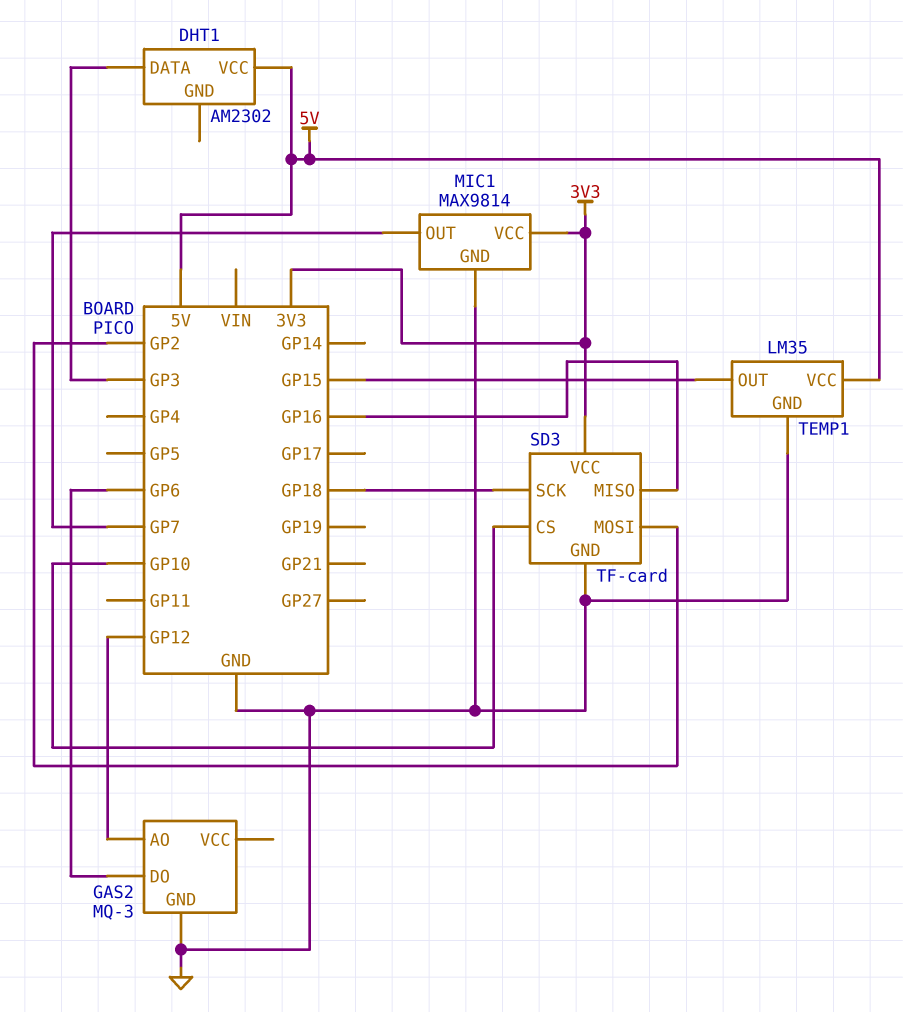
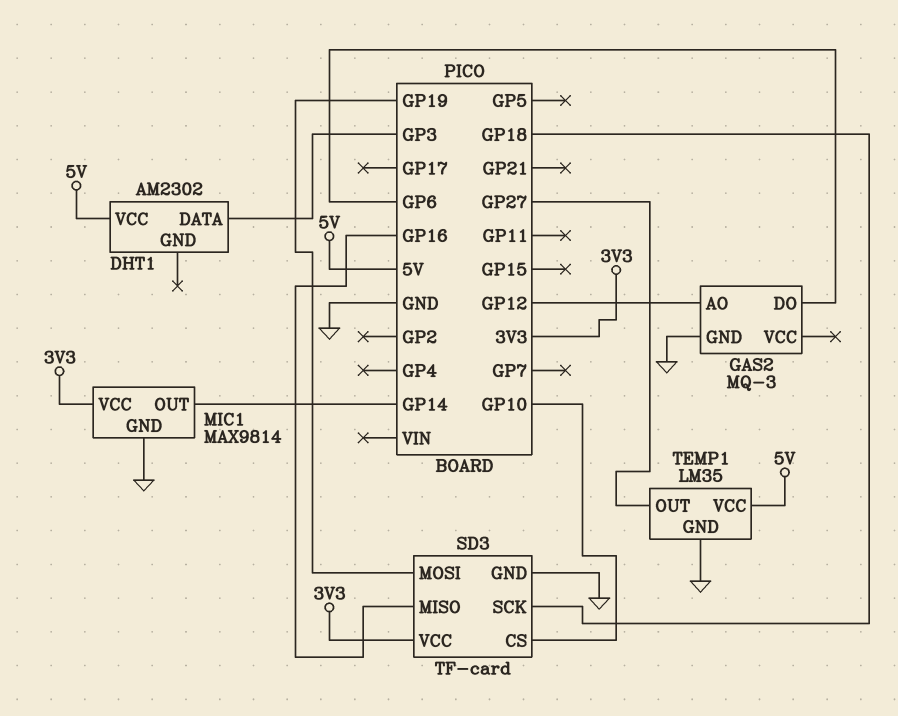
MIC1 pin OUT: GP7 -> GP14
SD3 pin MOSI: GP2 -> GP19
TEMP1 pin OUT: GP15 -> GP27

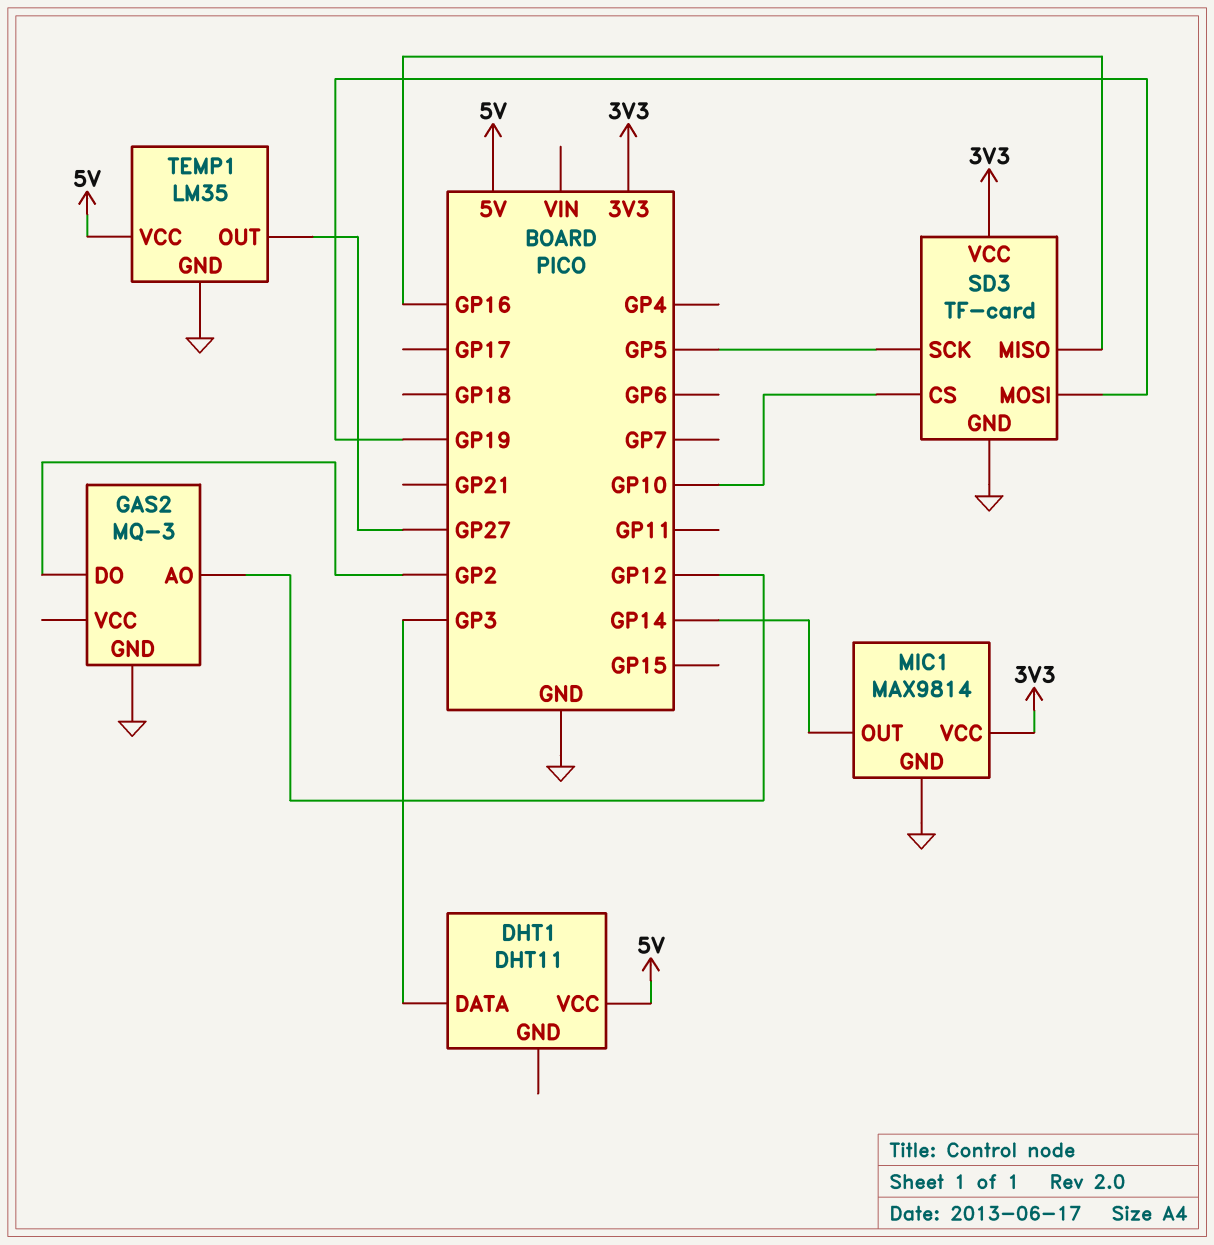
DHT1: AM2302 -> DHT11
GAS2 pin DO: GP6 -> GP2
SD3 pin SCK: GP18 -> GP5

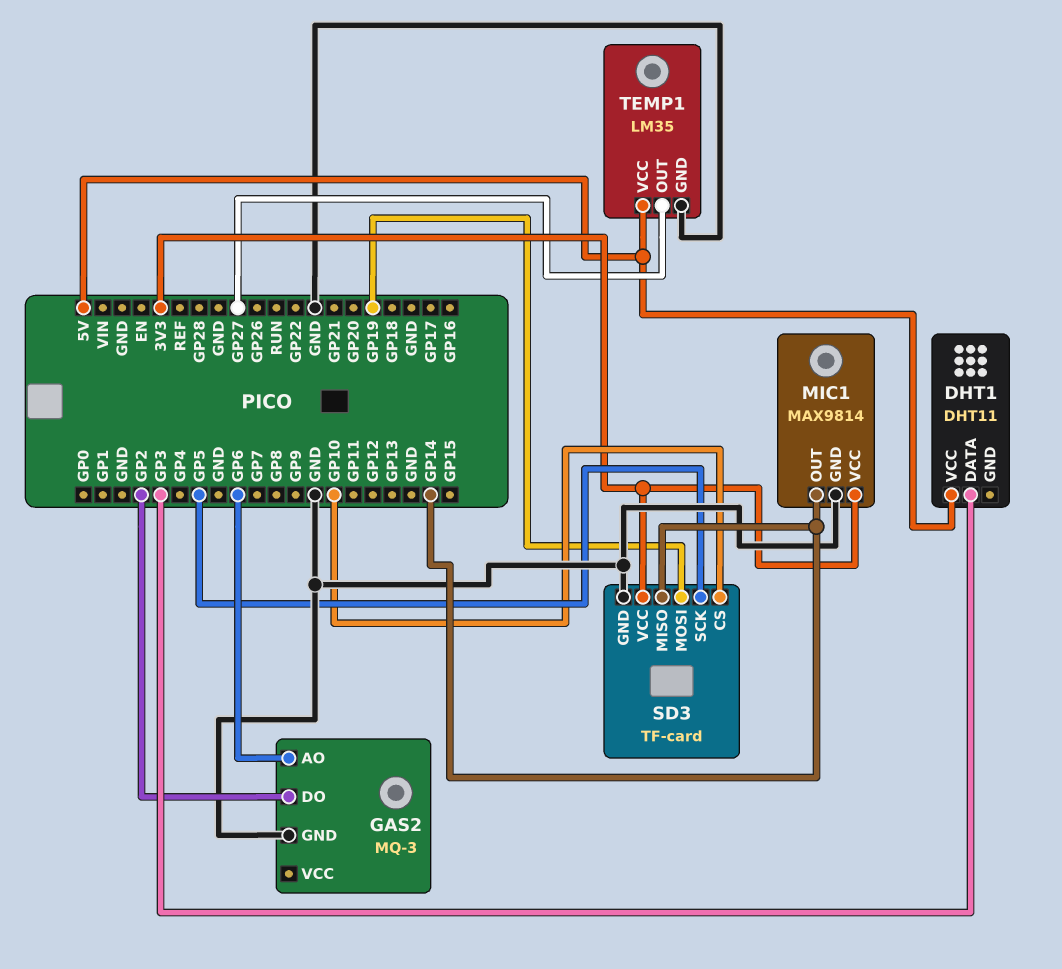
GAS2 pin AO: GP12 -> GP6
SD3 pin MISO: GP16 -> GP14

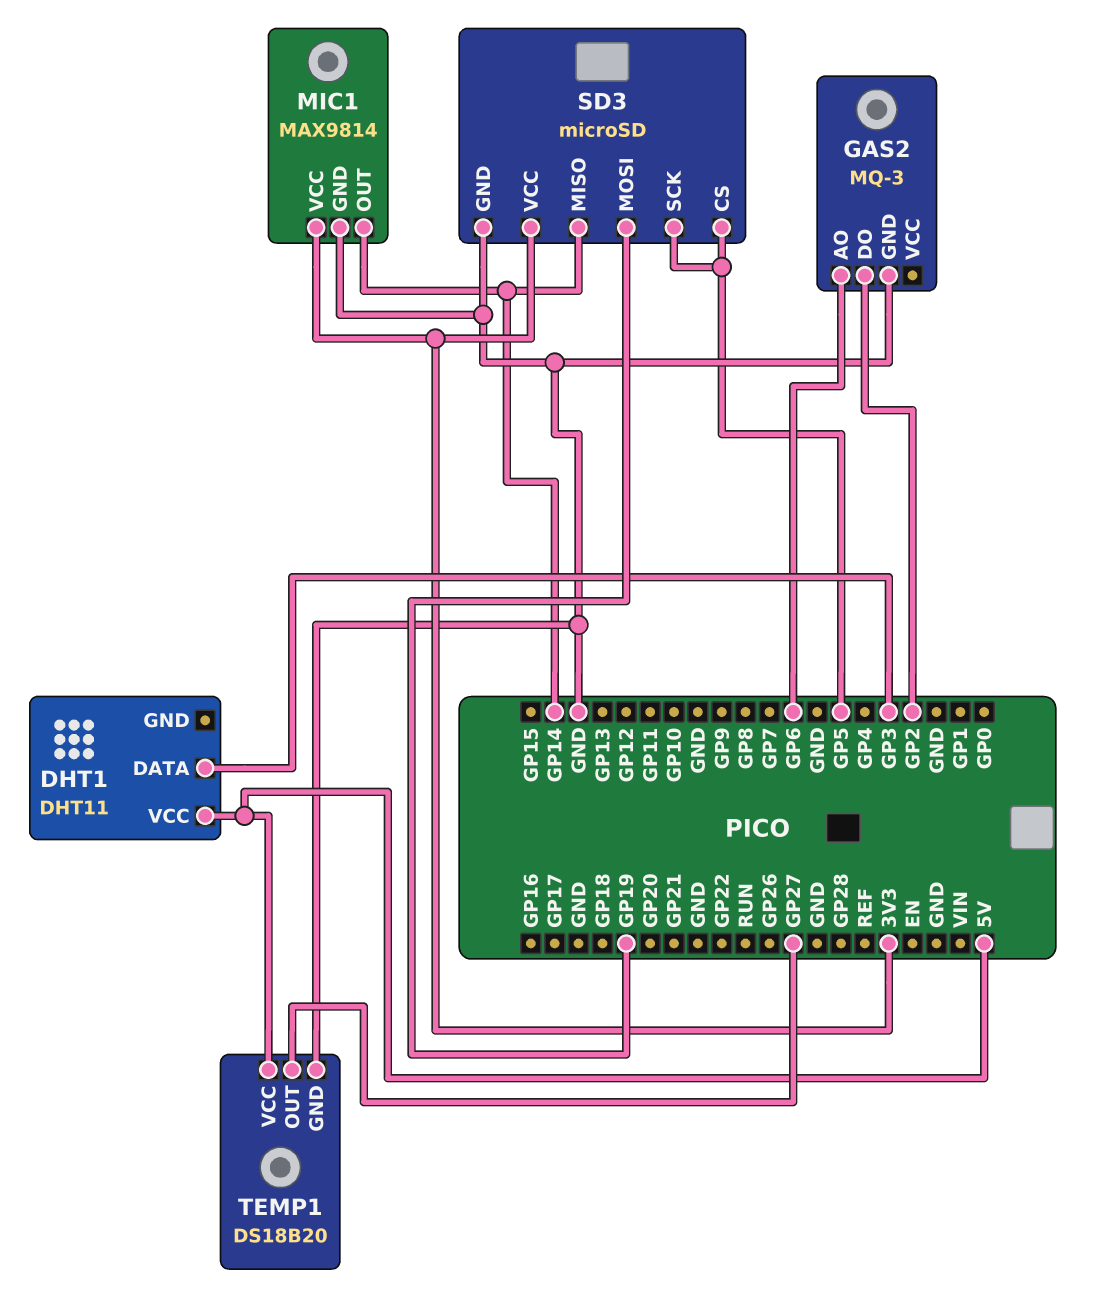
SD3: TF-card -> microSD
SD3 pin CS: GP10 -> GP5
TEMP1: LM35 -> DS18B20

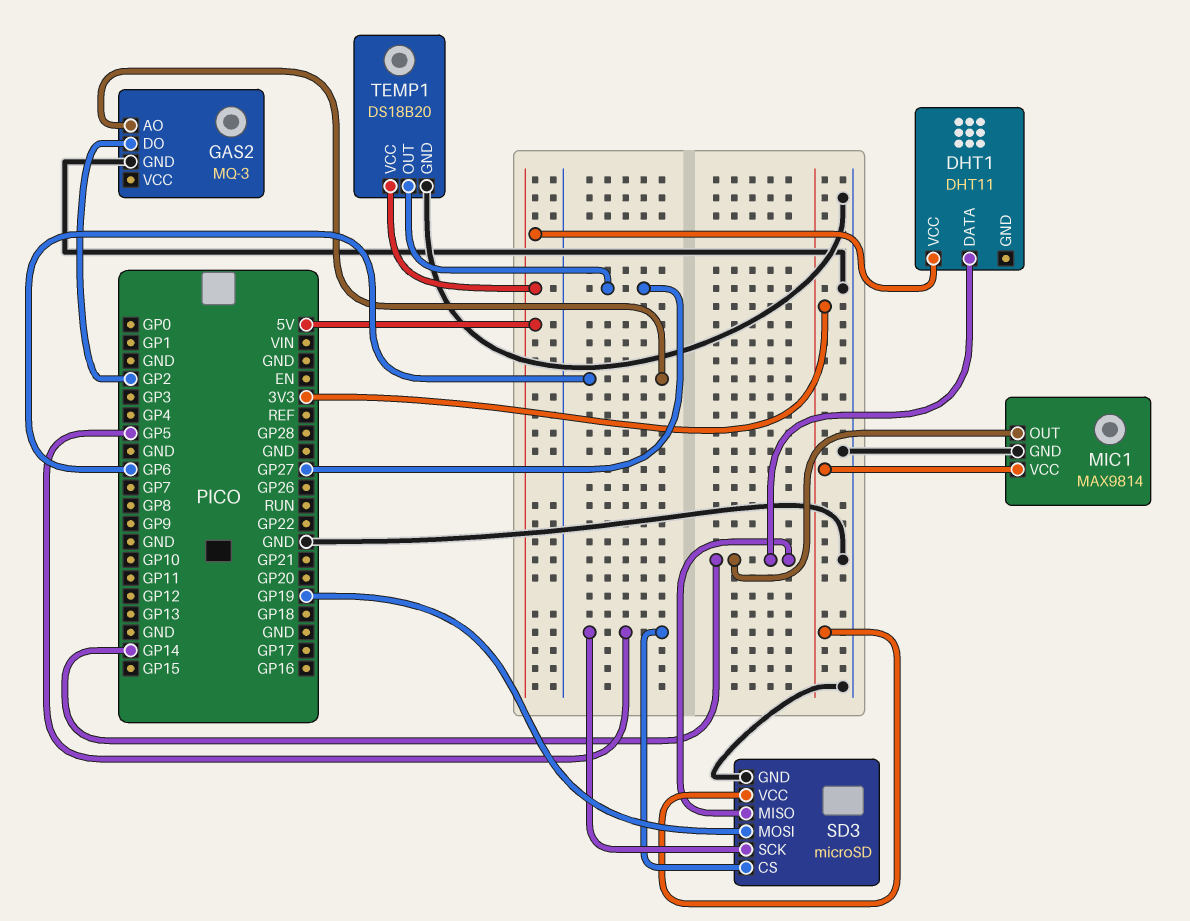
DHT1 pin DATA: GP3 -> GP14

